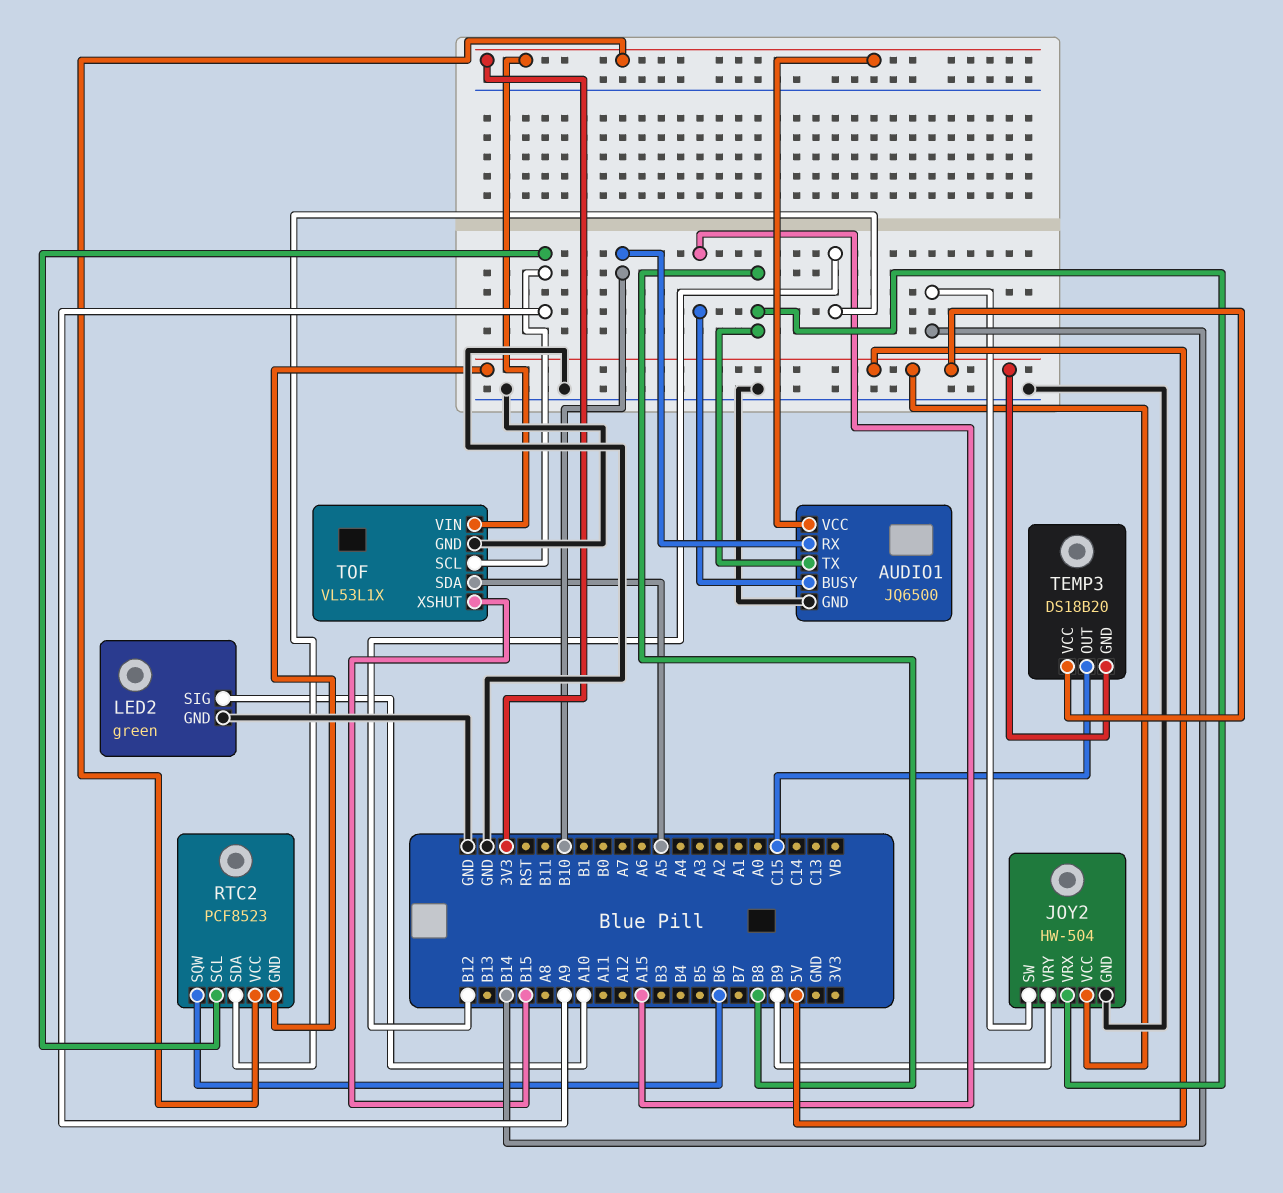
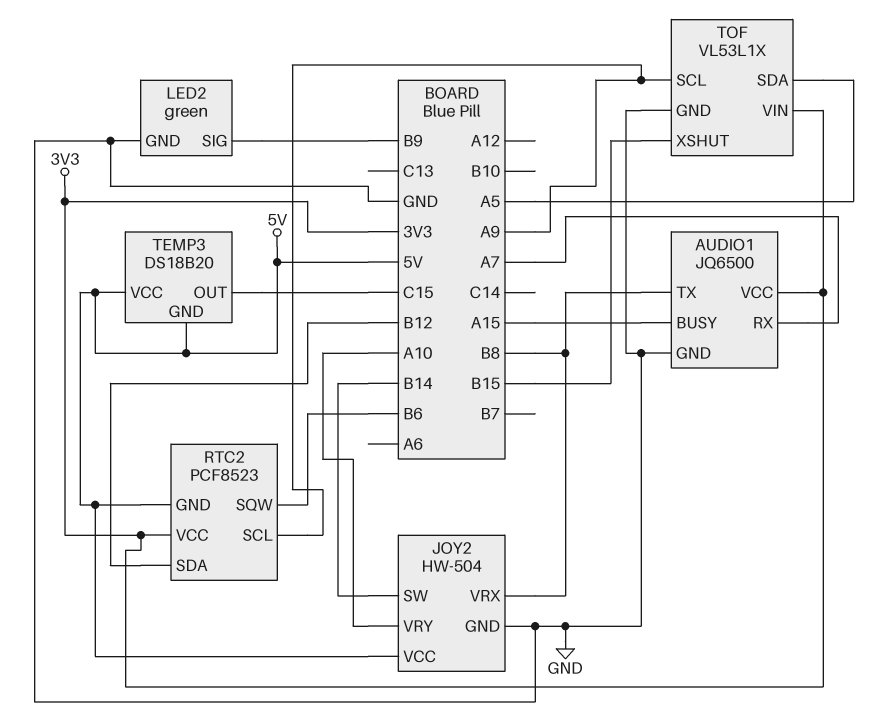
AUDIO1 pin RX: B10 -> A7
JOY2 pin VRY: B9 -> A10
LED2 pin SIG: A10 -> B9

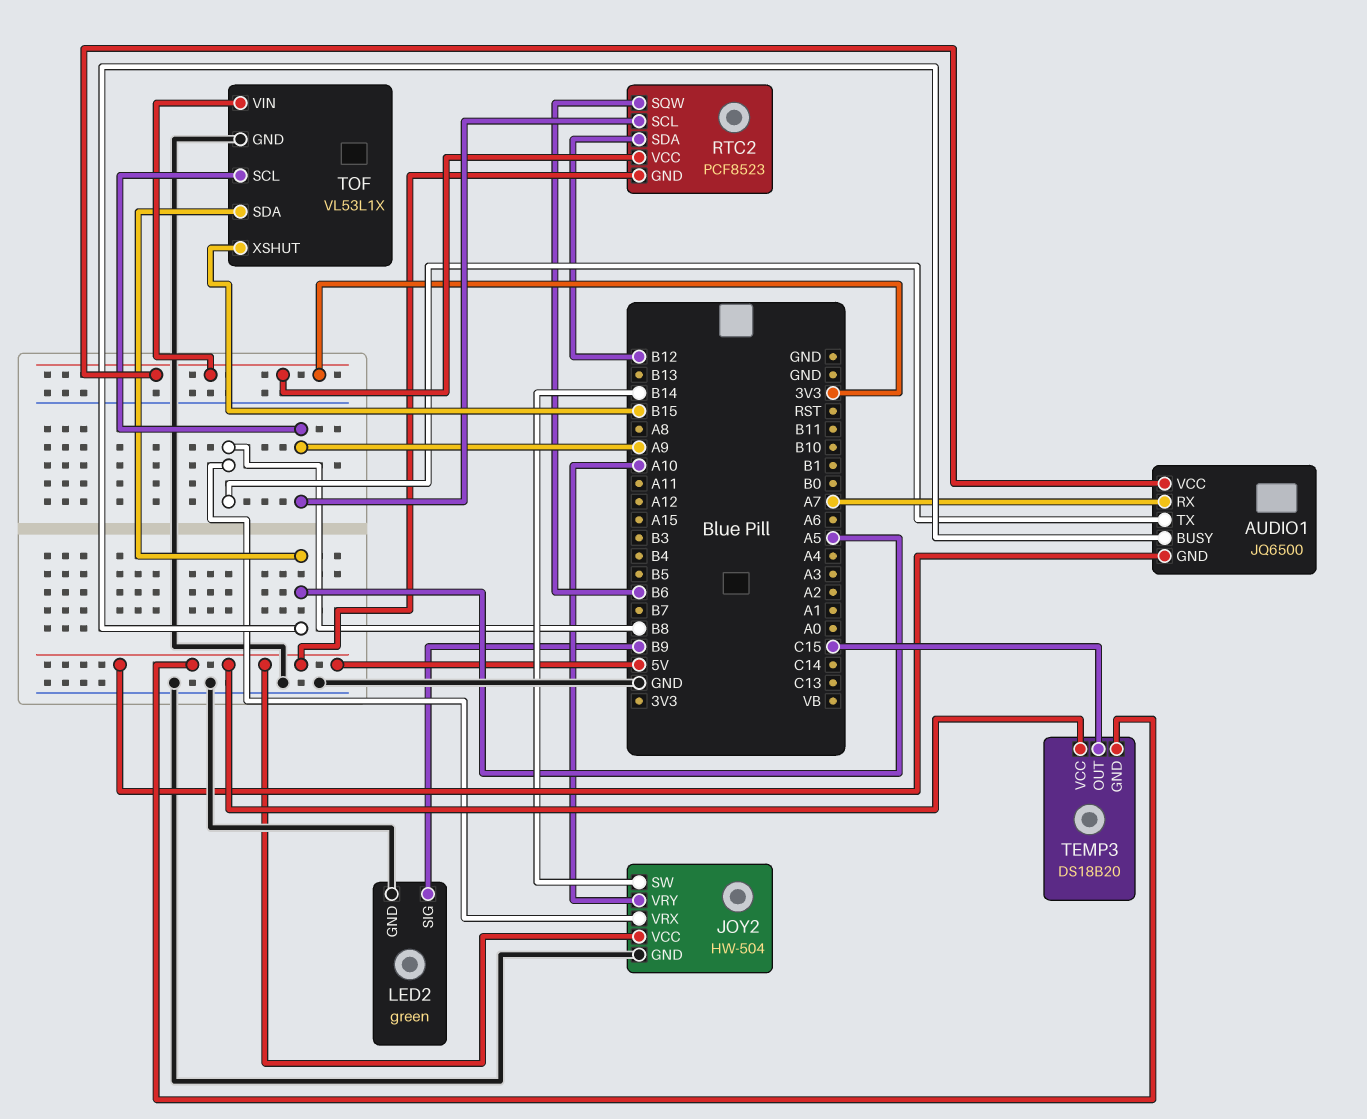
AUDIO1 pin BUSY: A15 -> A5
AUDIO1 pin GND: GND -> 5V

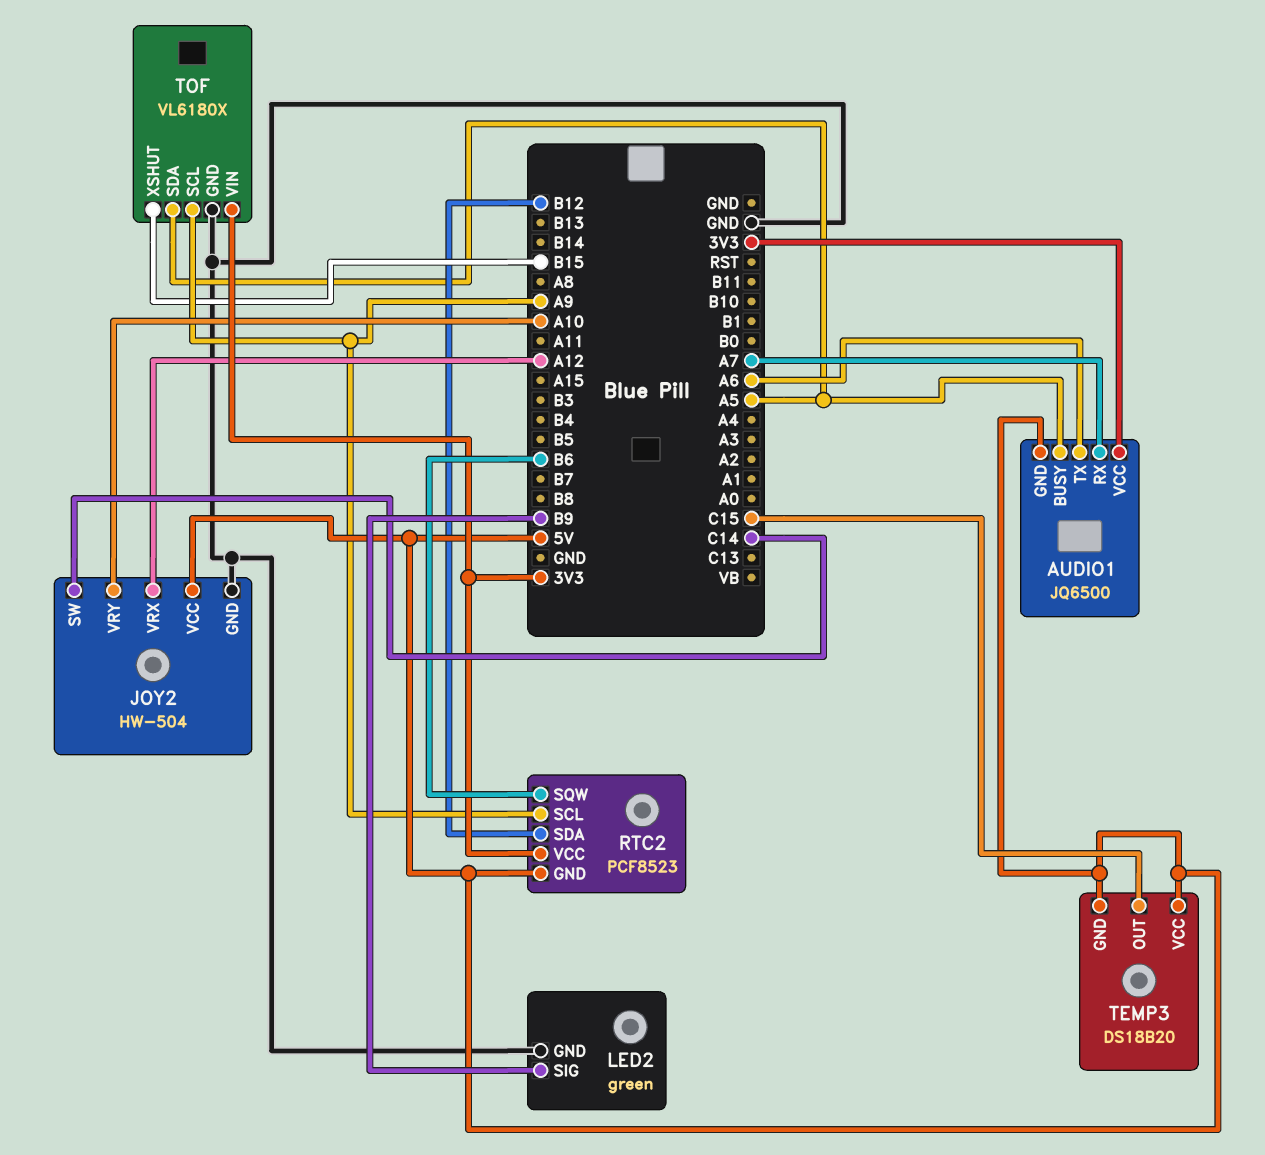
AUDIO1 pin TX: B8 -> A6
JOY2 pin SW: B14 -> C14
JOY2 pin VRX: B8 -> A12
TOF: VL53L1X -> VL6180X

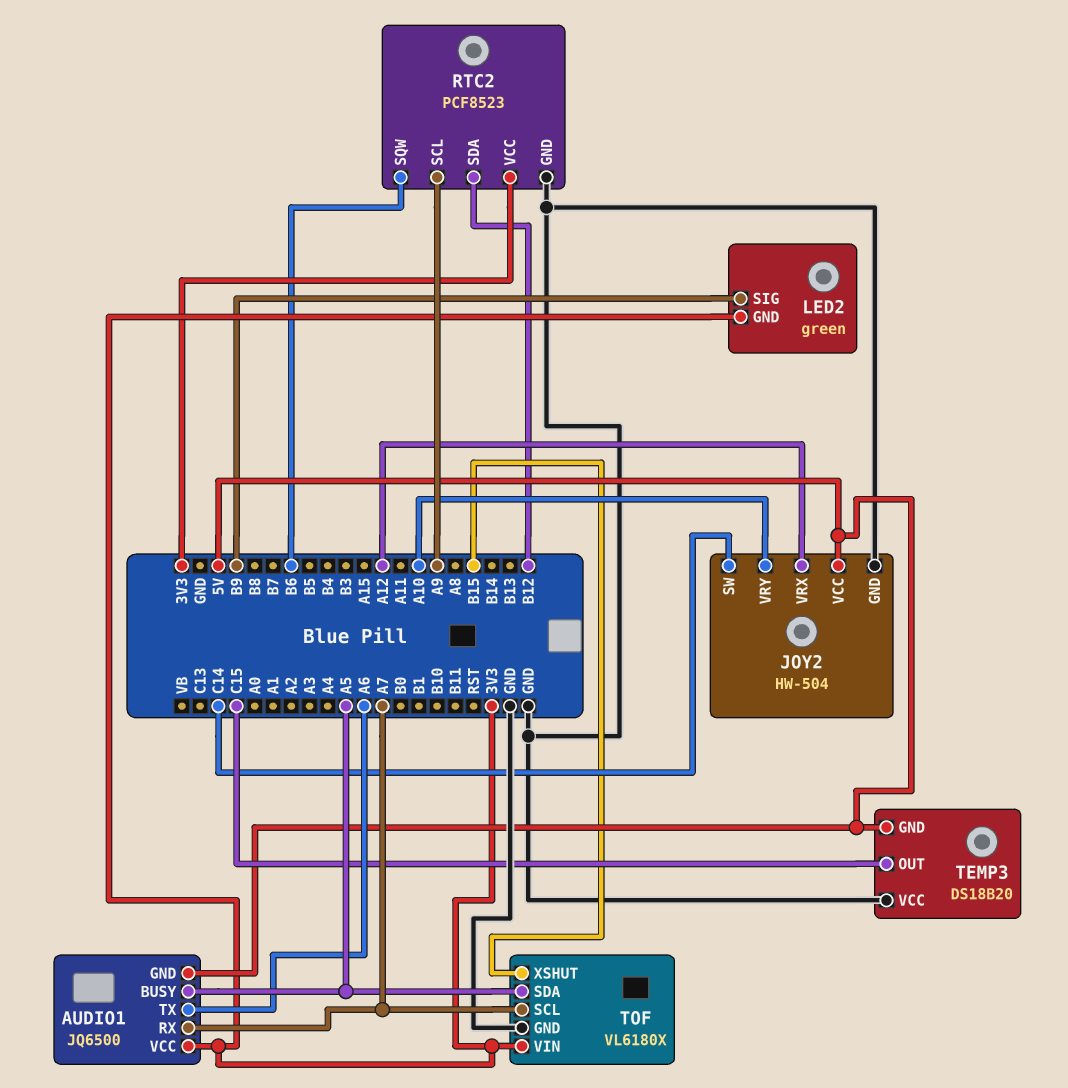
LED2 pin GND: GND -> 3V3
RTC2 pin GND: 5V -> GND
TEMP3 pin VCC: 5V -> GND
TOF pin SCL: A9 -> A7

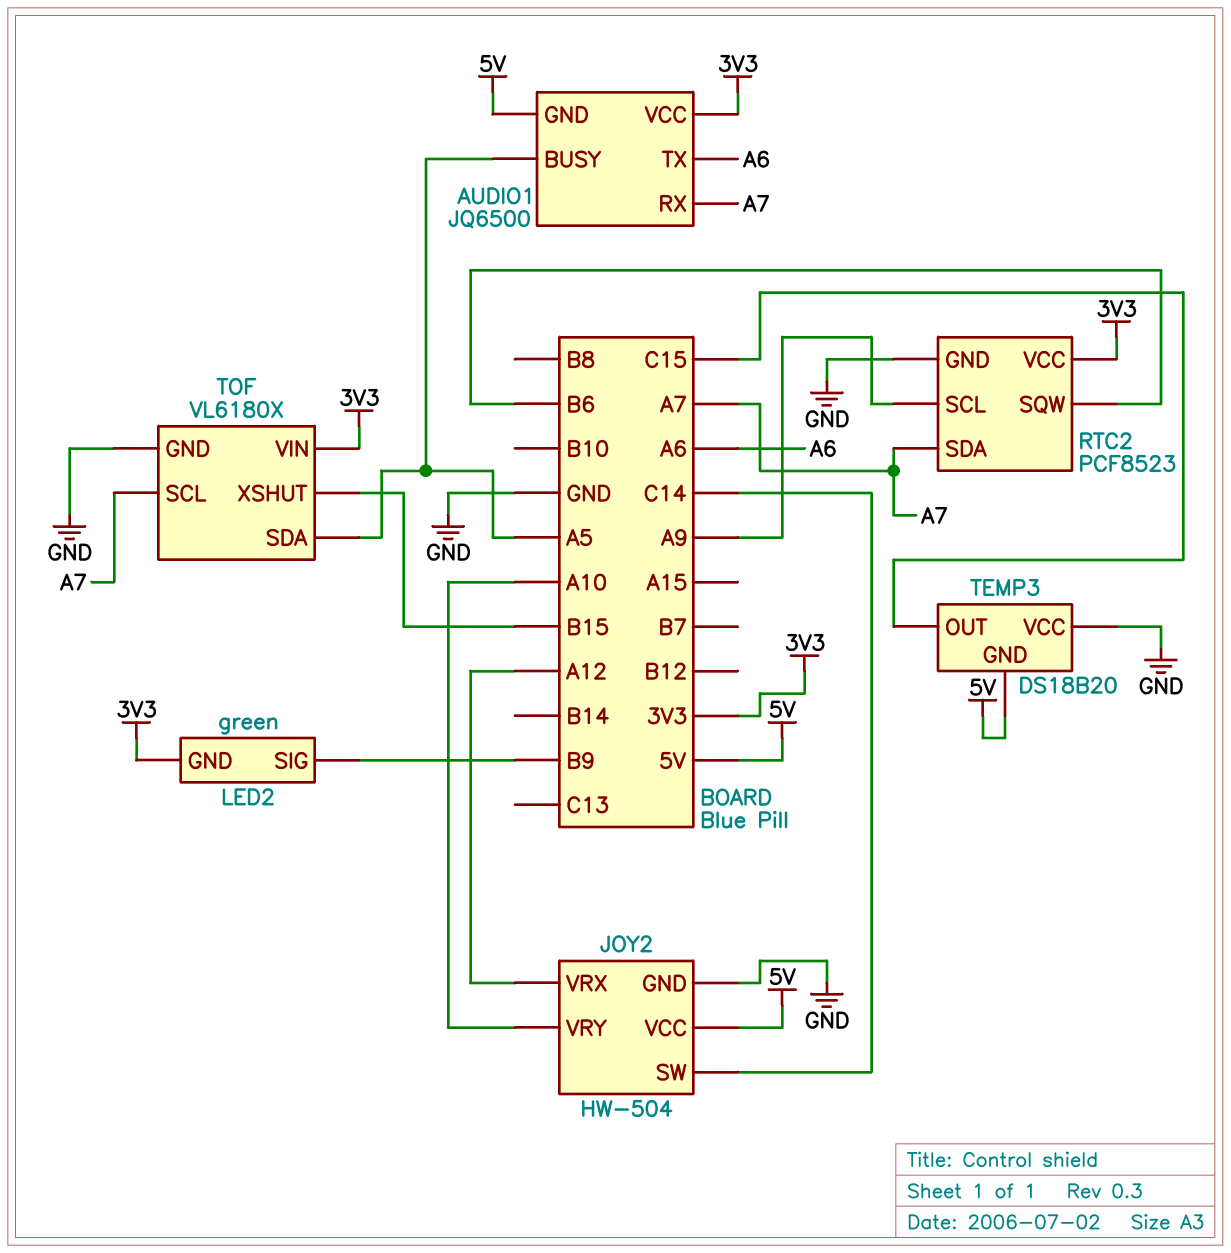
RTC2 pin SDA: B12 -> A7

